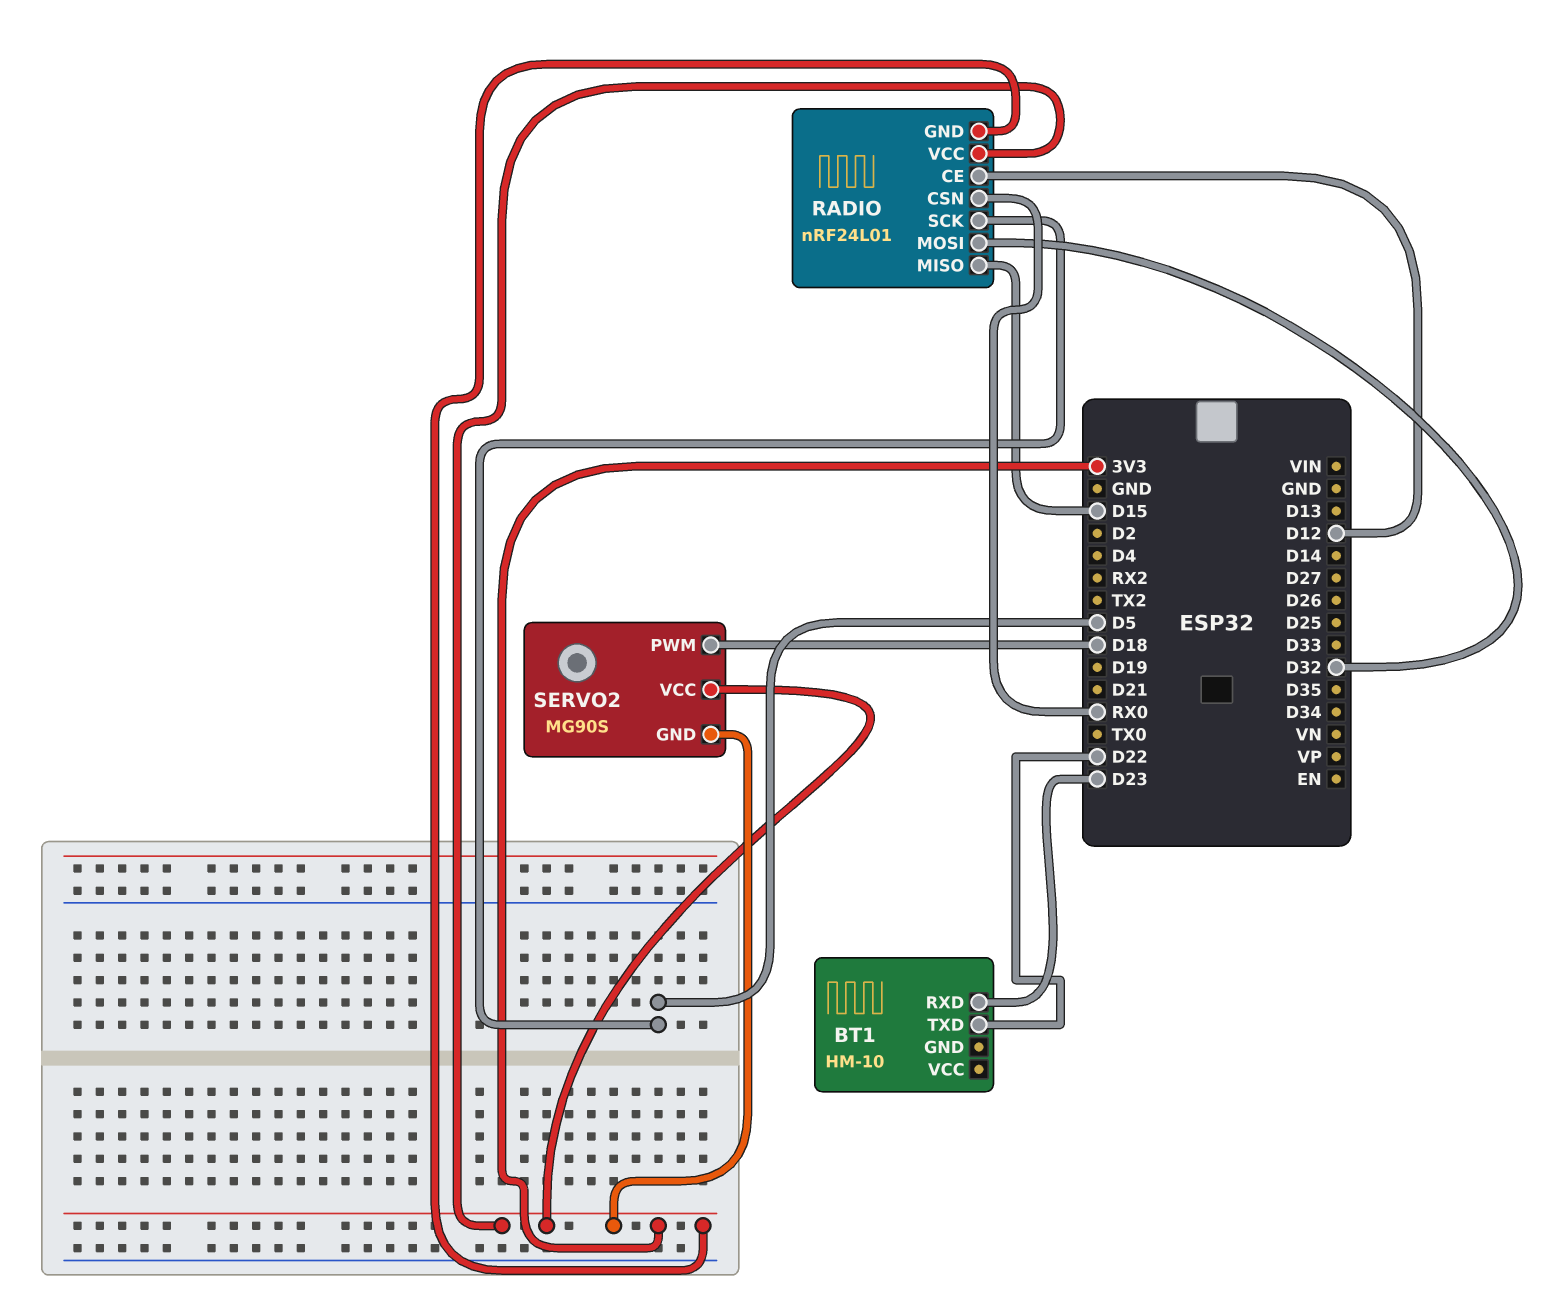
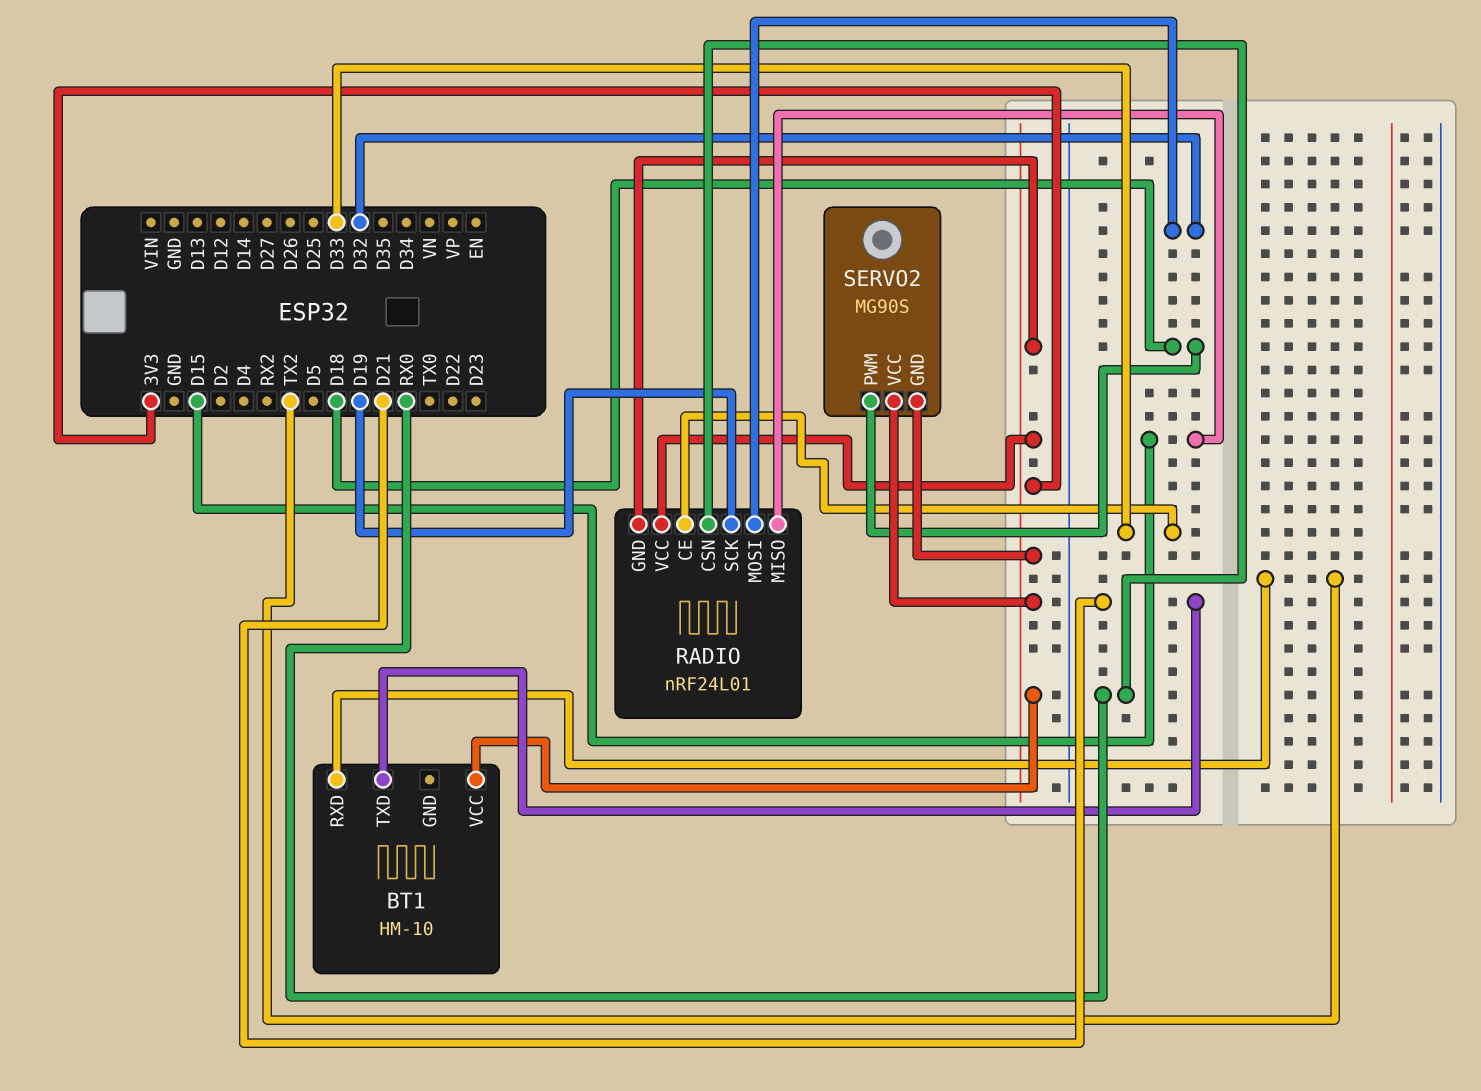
BT1 pin RXD: D23 -> TX2
BT1 pin TXD: D22 -> D21
BT1 pin VCC: none -> 3V3
RADIO pin CE: D12 -> D33
RADIO pin SCK: D5 -> D19

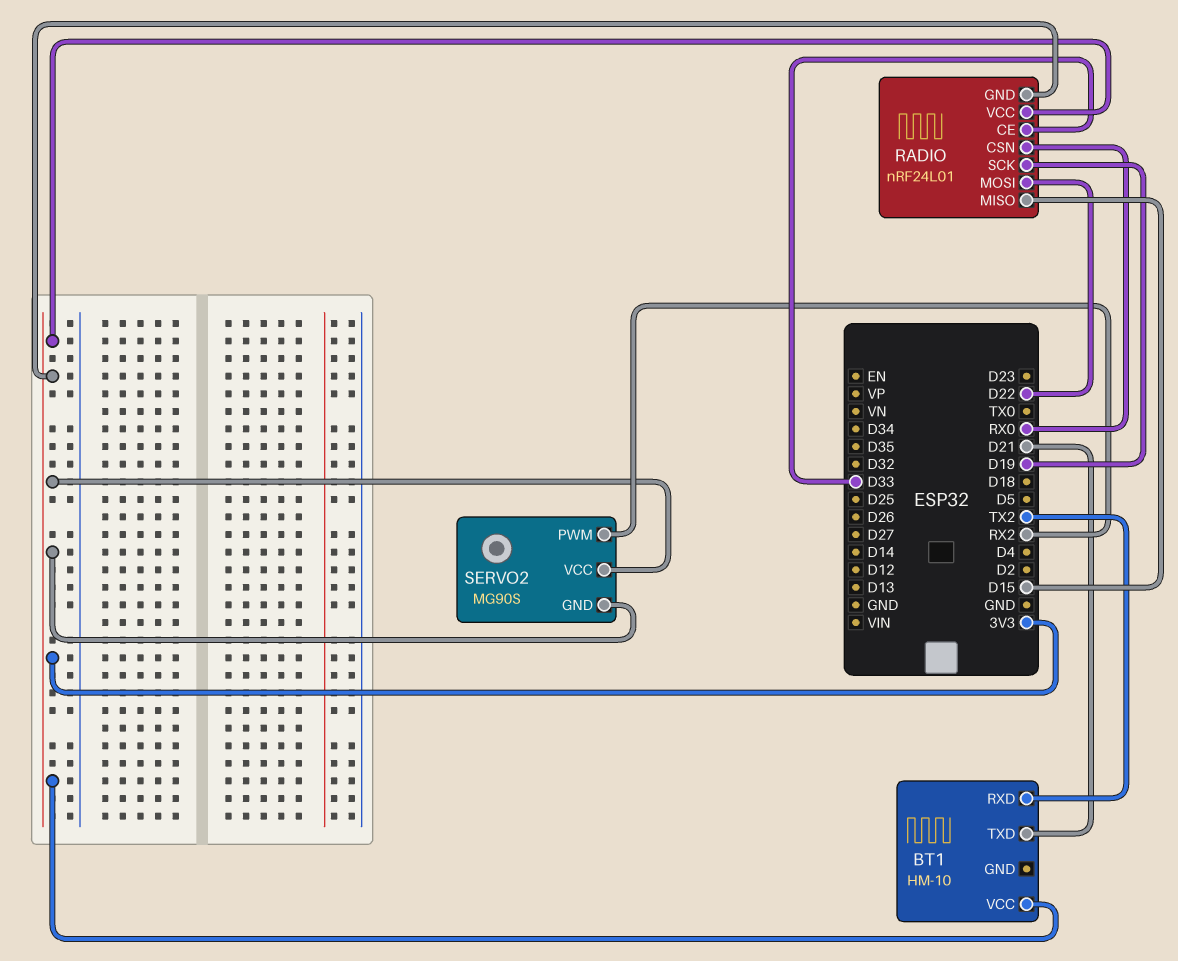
RADIO pin MOSI: D32 -> D22
SERVO2 pin PWM: D18 -> RX2

